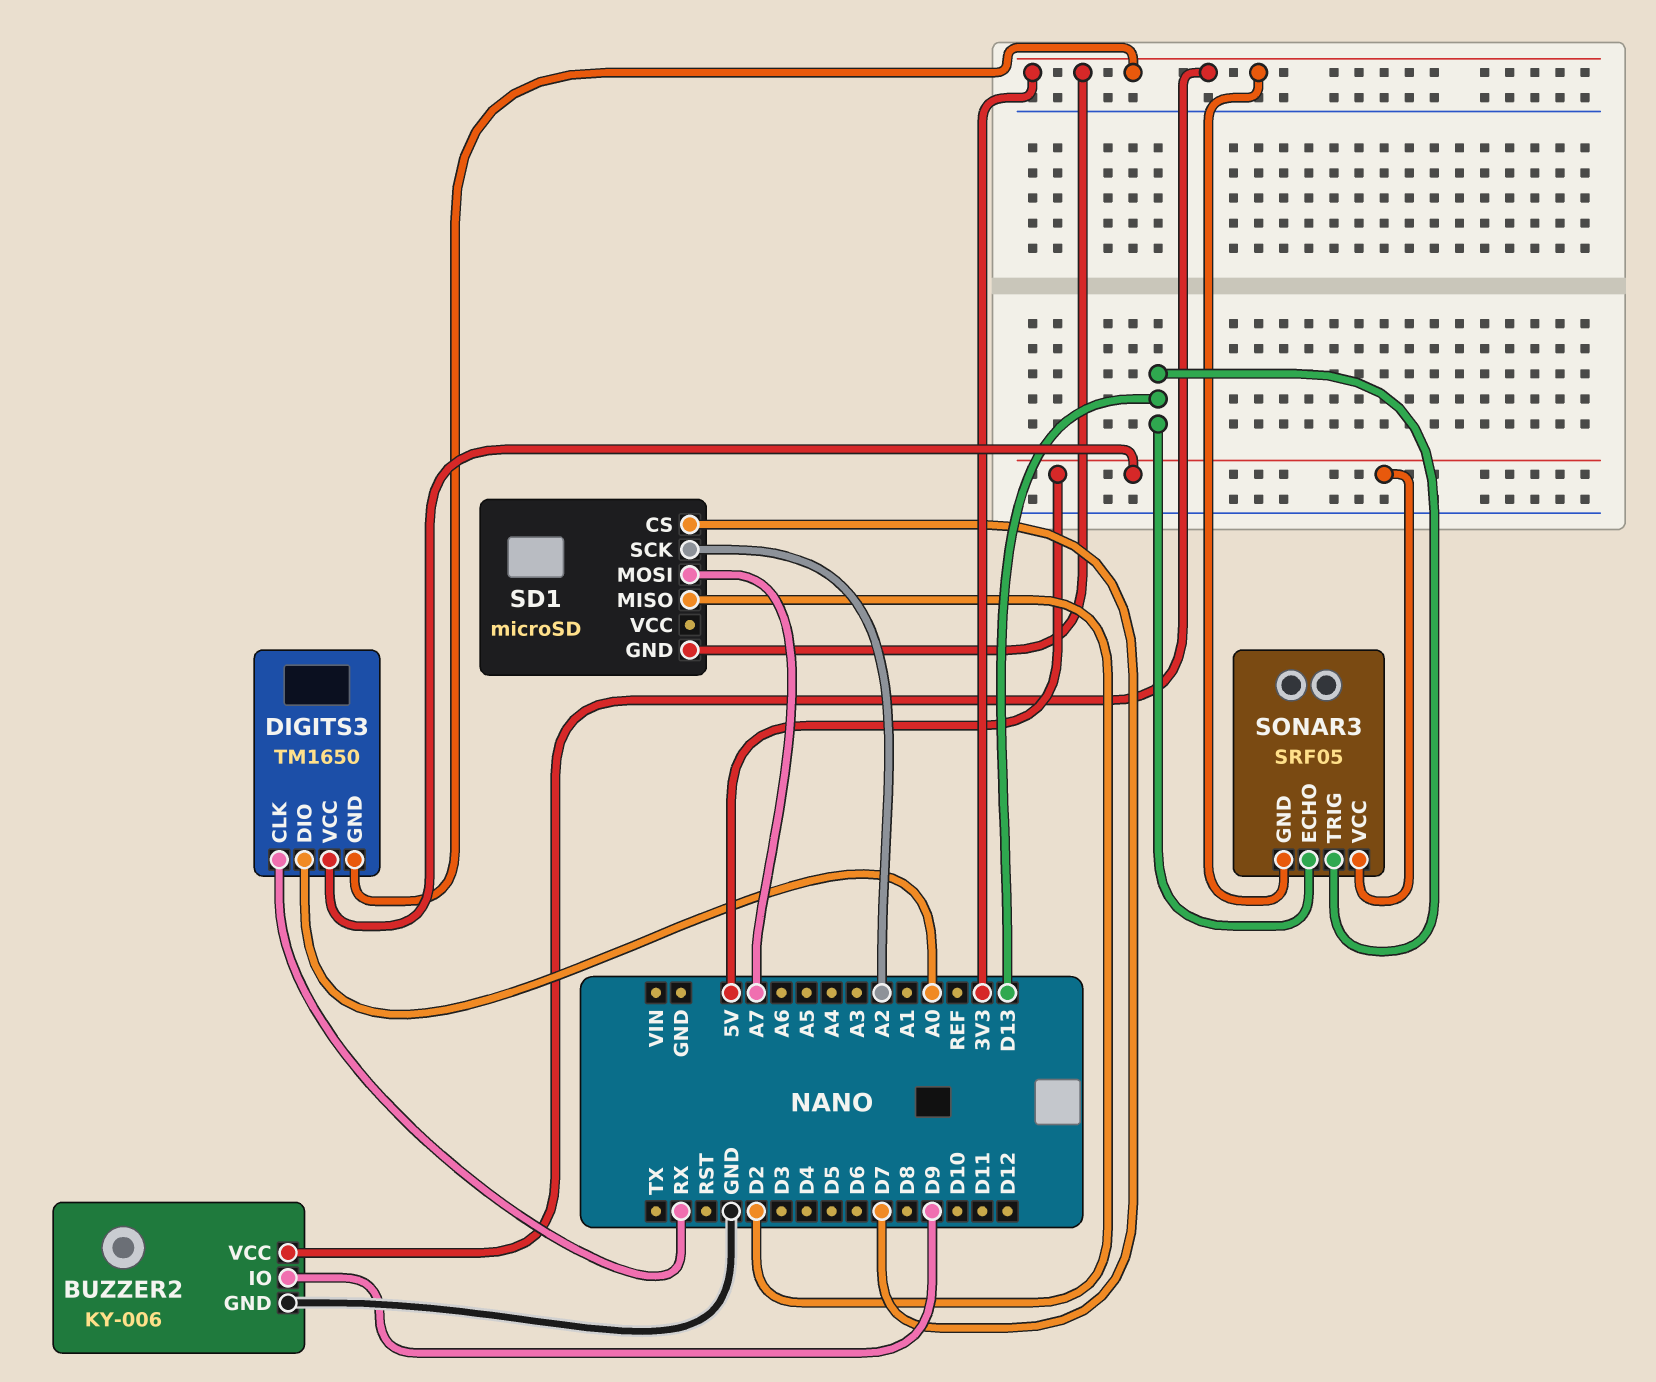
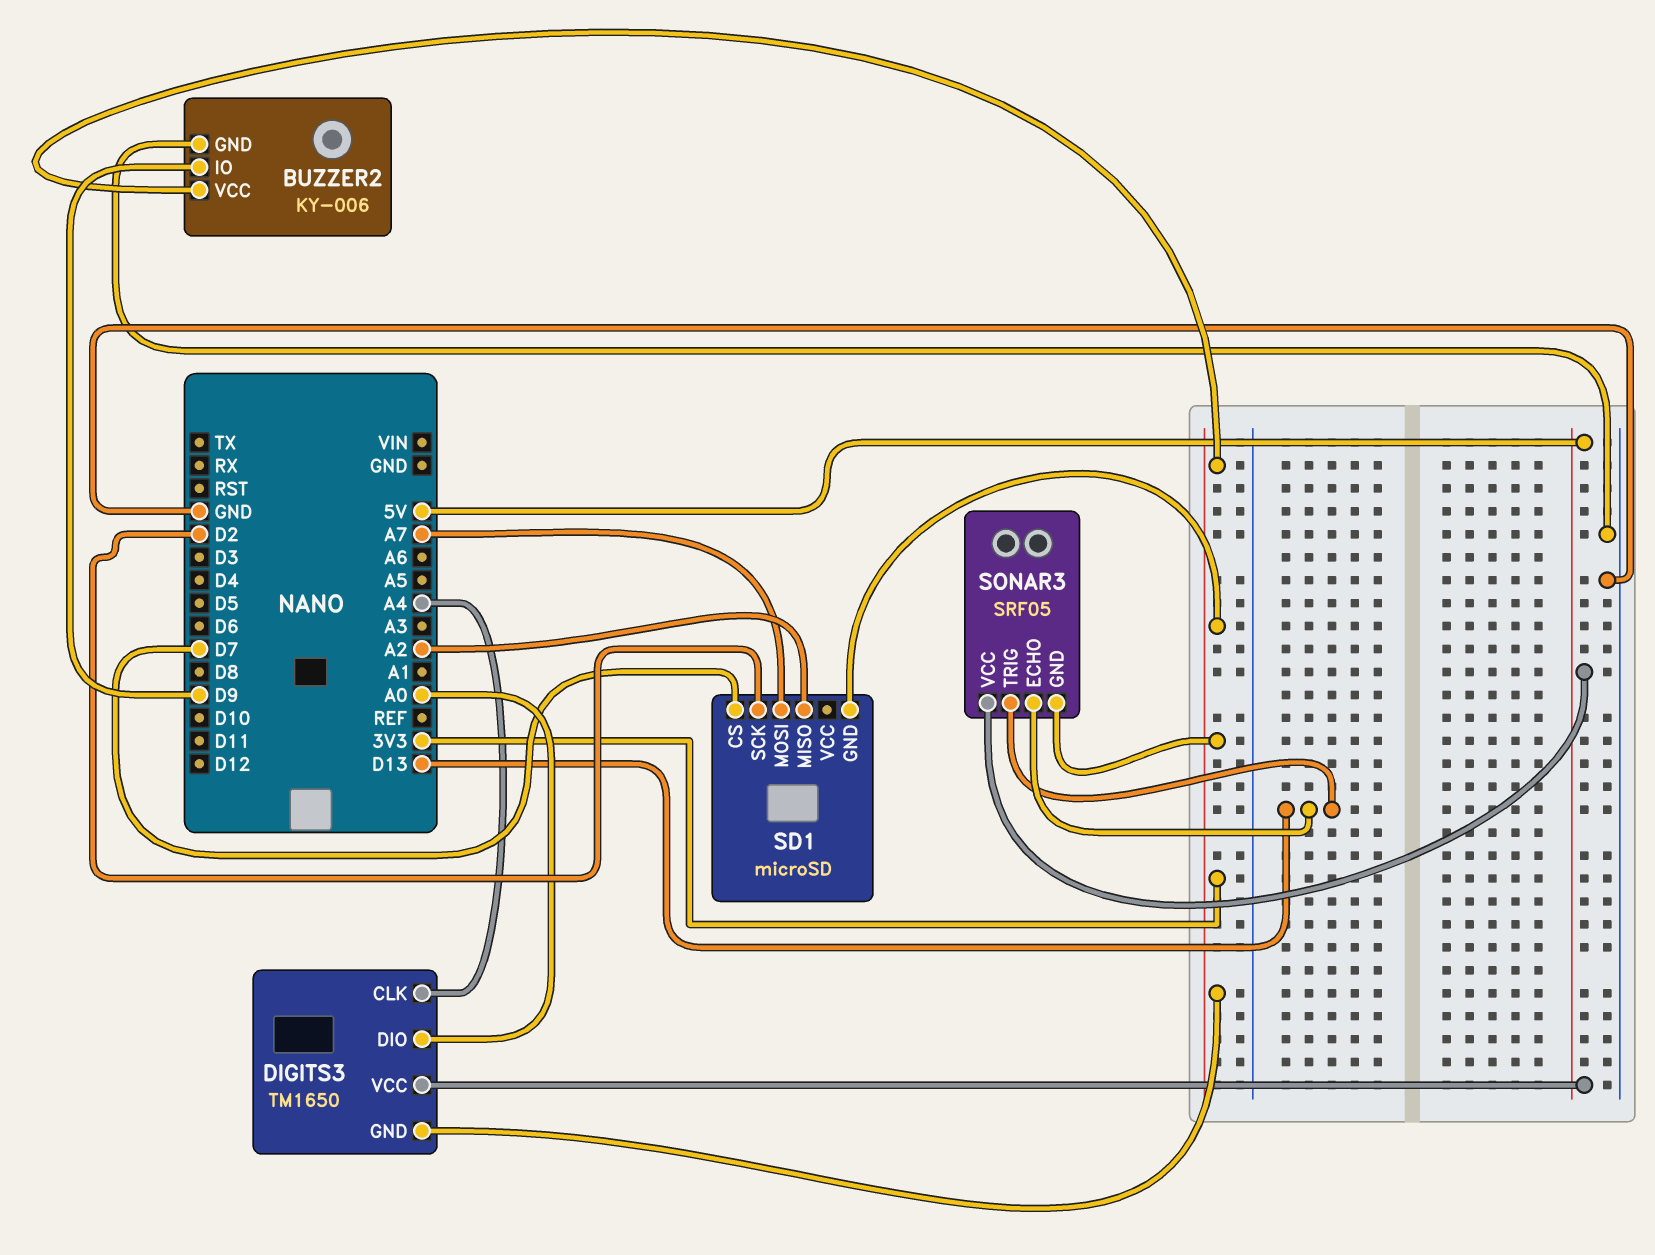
DIGITS3 pin CLK: RX -> A4
SD1 pin MISO: D2 -> A2
SD1 pin SCK: A2 -> D2

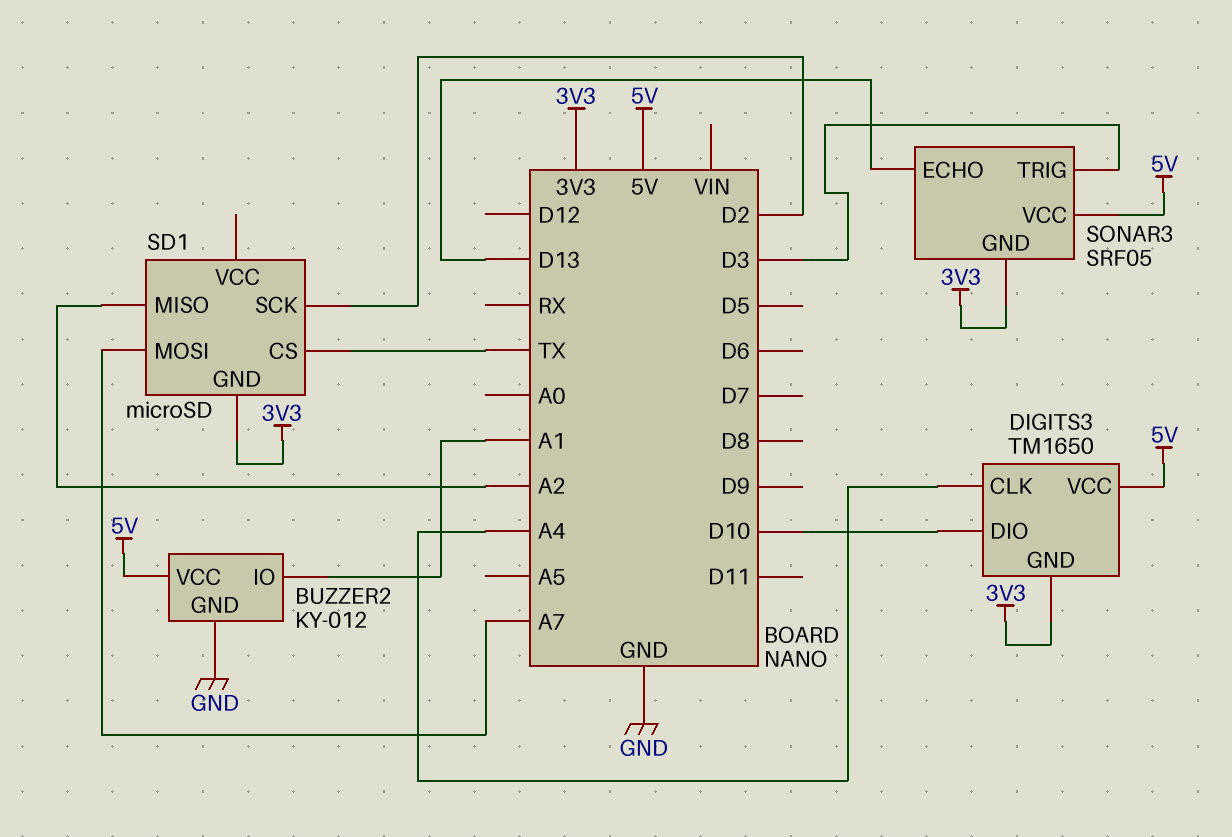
BUZZER2: KY-006 -> KY-012
BUZZER2 pin IO: D9 -> A1
BUZZER2 pin VCC: 3V3 -> 5V
DIGITS3 pin DIO: A0 -> D10
SD1 pin CS: D7 -> TX
SONAR3 pin TRIG: D13 -> D3

